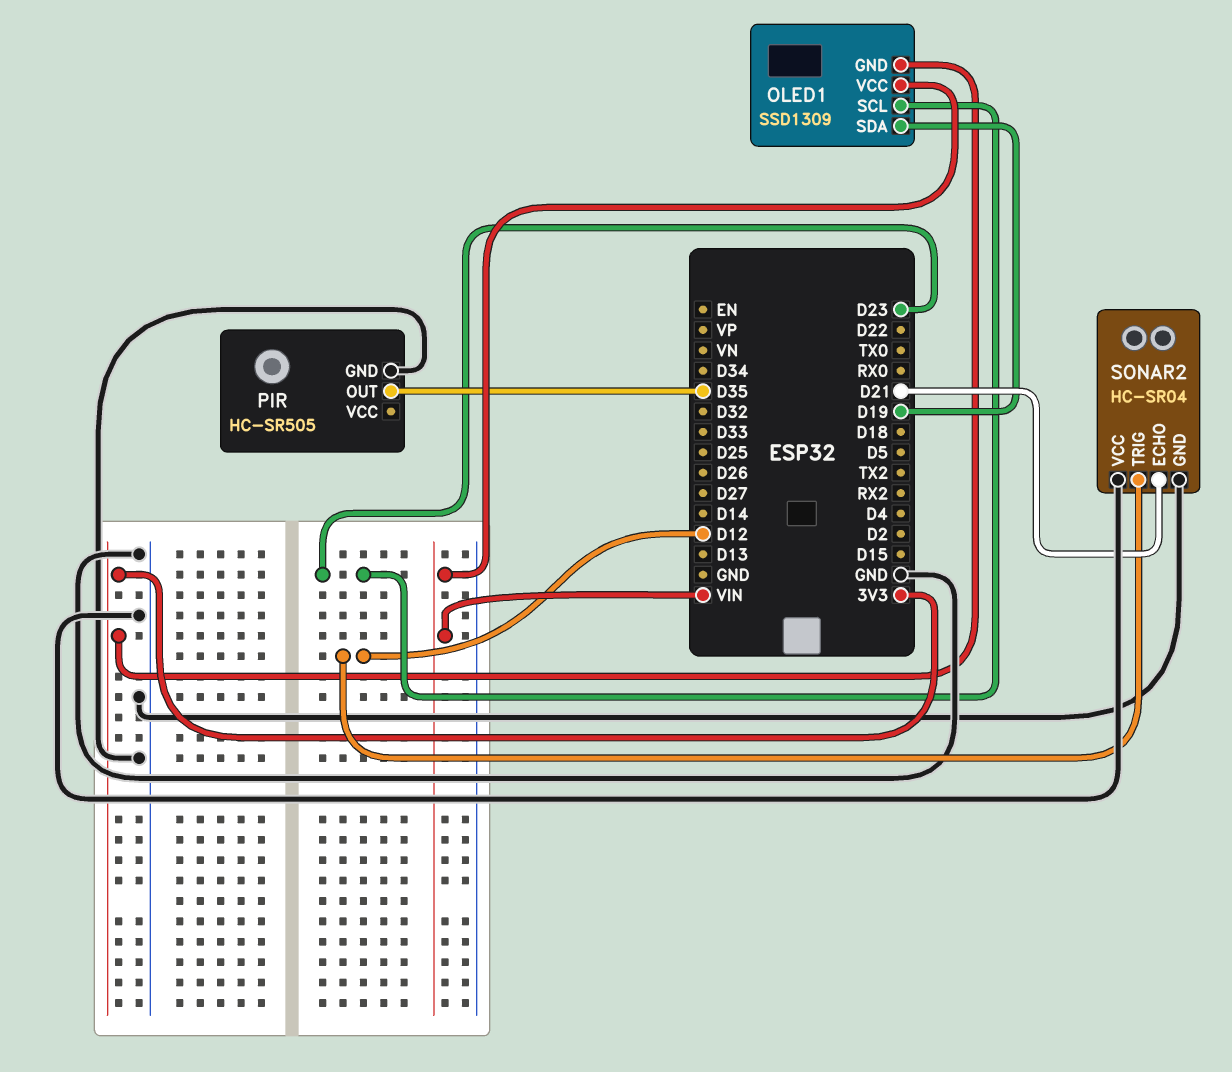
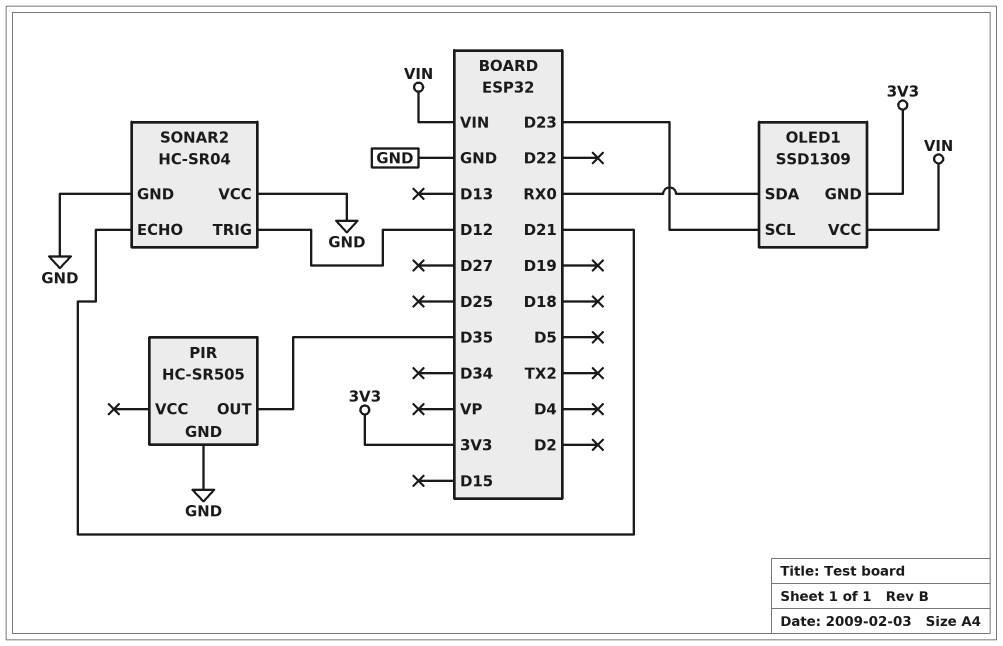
OLED1 pin SDA: D19 -> RX0

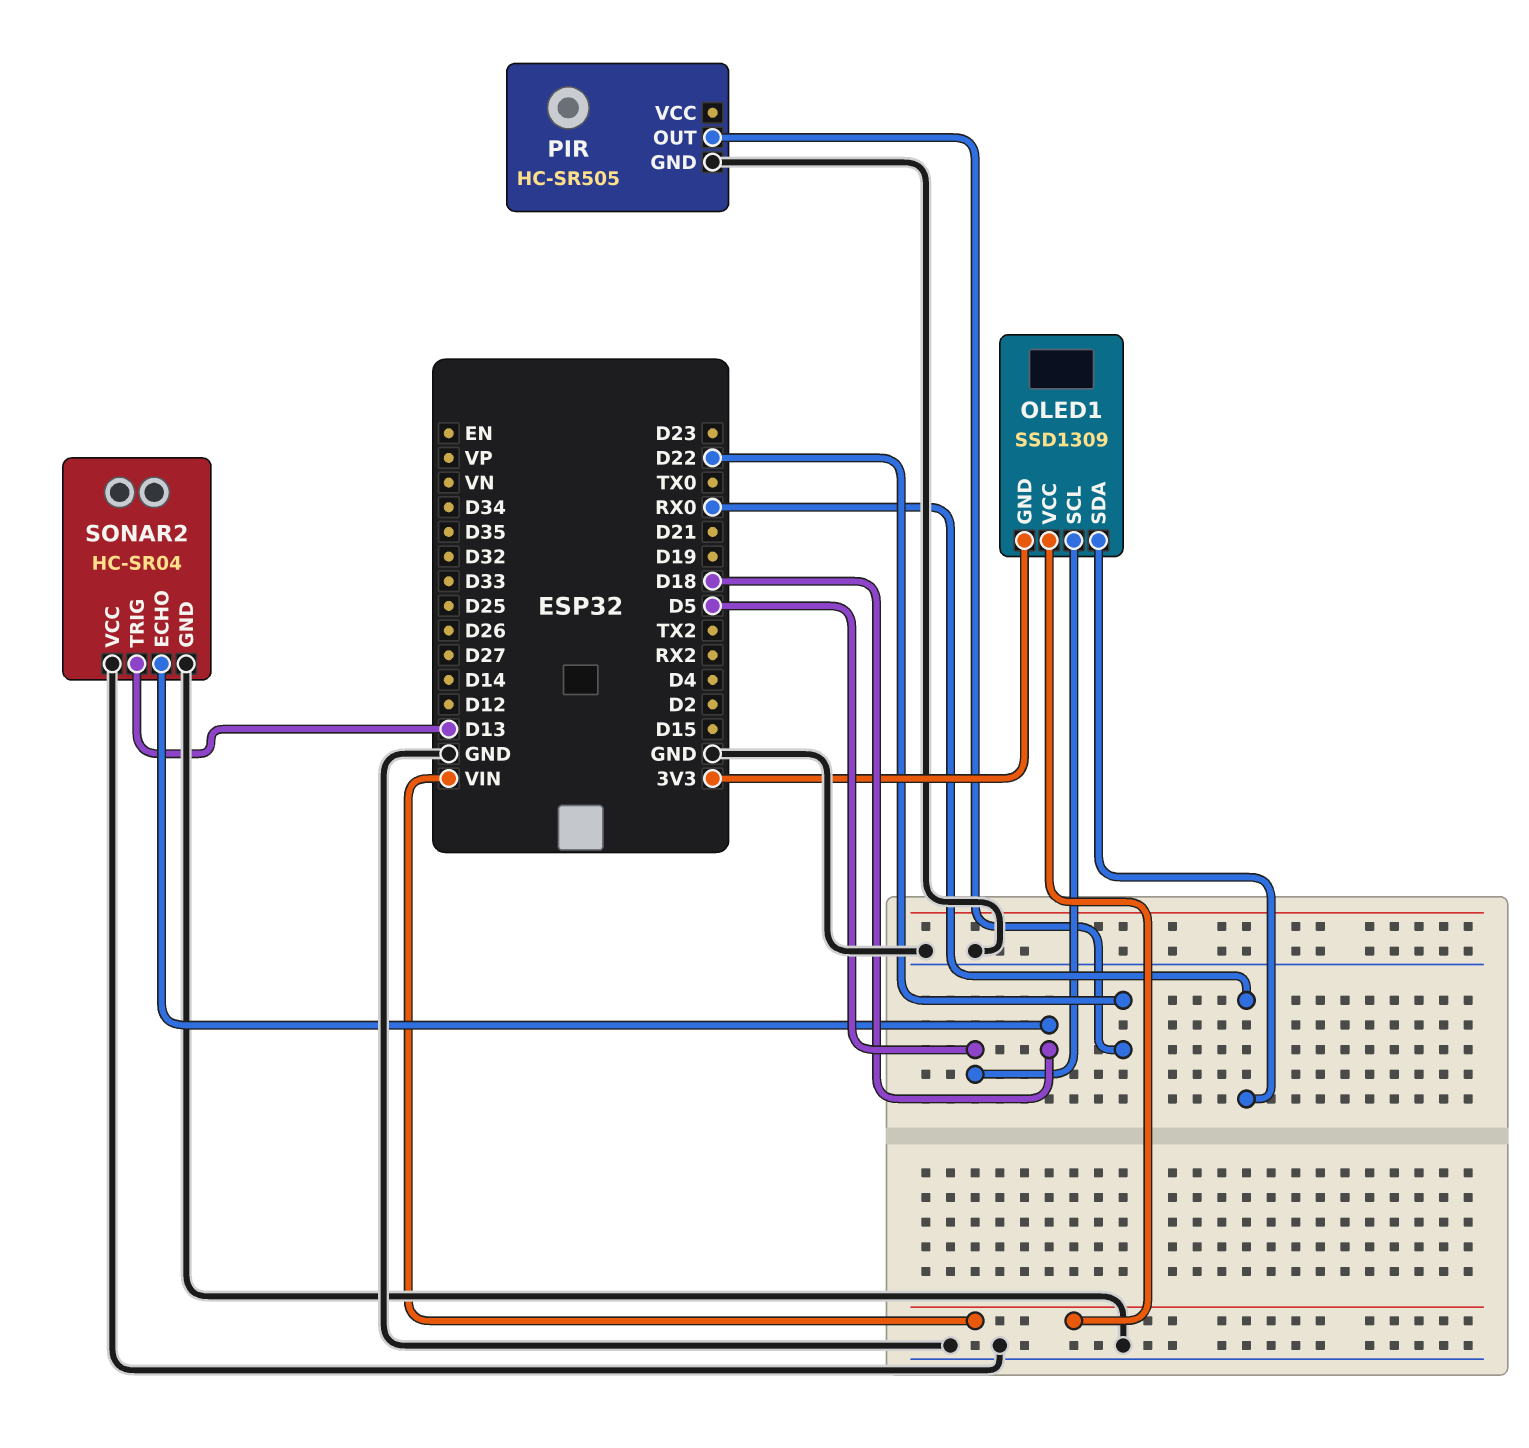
OLED1 pin SCL: D23 -> D5
PIR pin OUT: D35 -> D22
SONAR2 pin ECHO: D21 -> D18
SONAR2 pin TRIG: D12 -> D13

